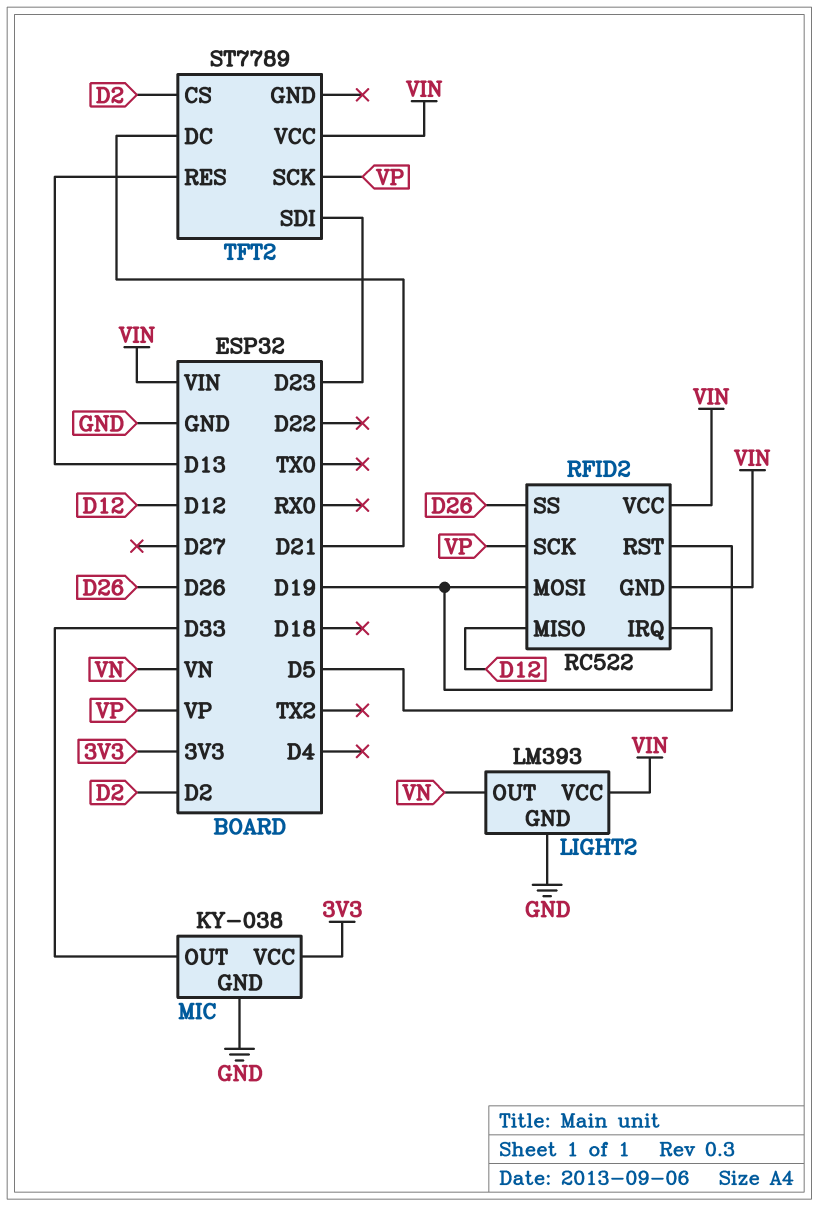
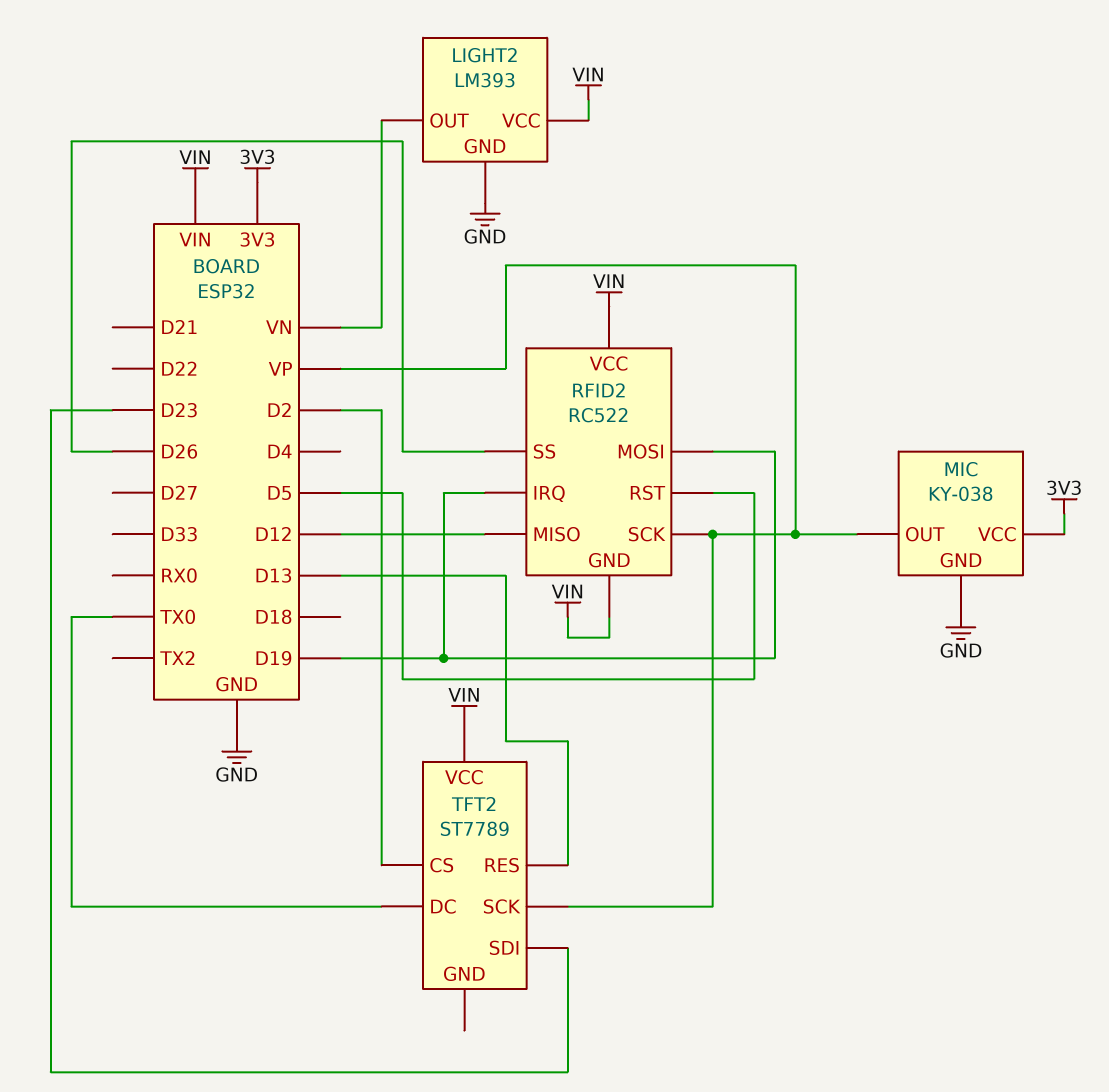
MIC pin OUT: D33 -> VP
TFT2 pin DC: D21 -> TX0

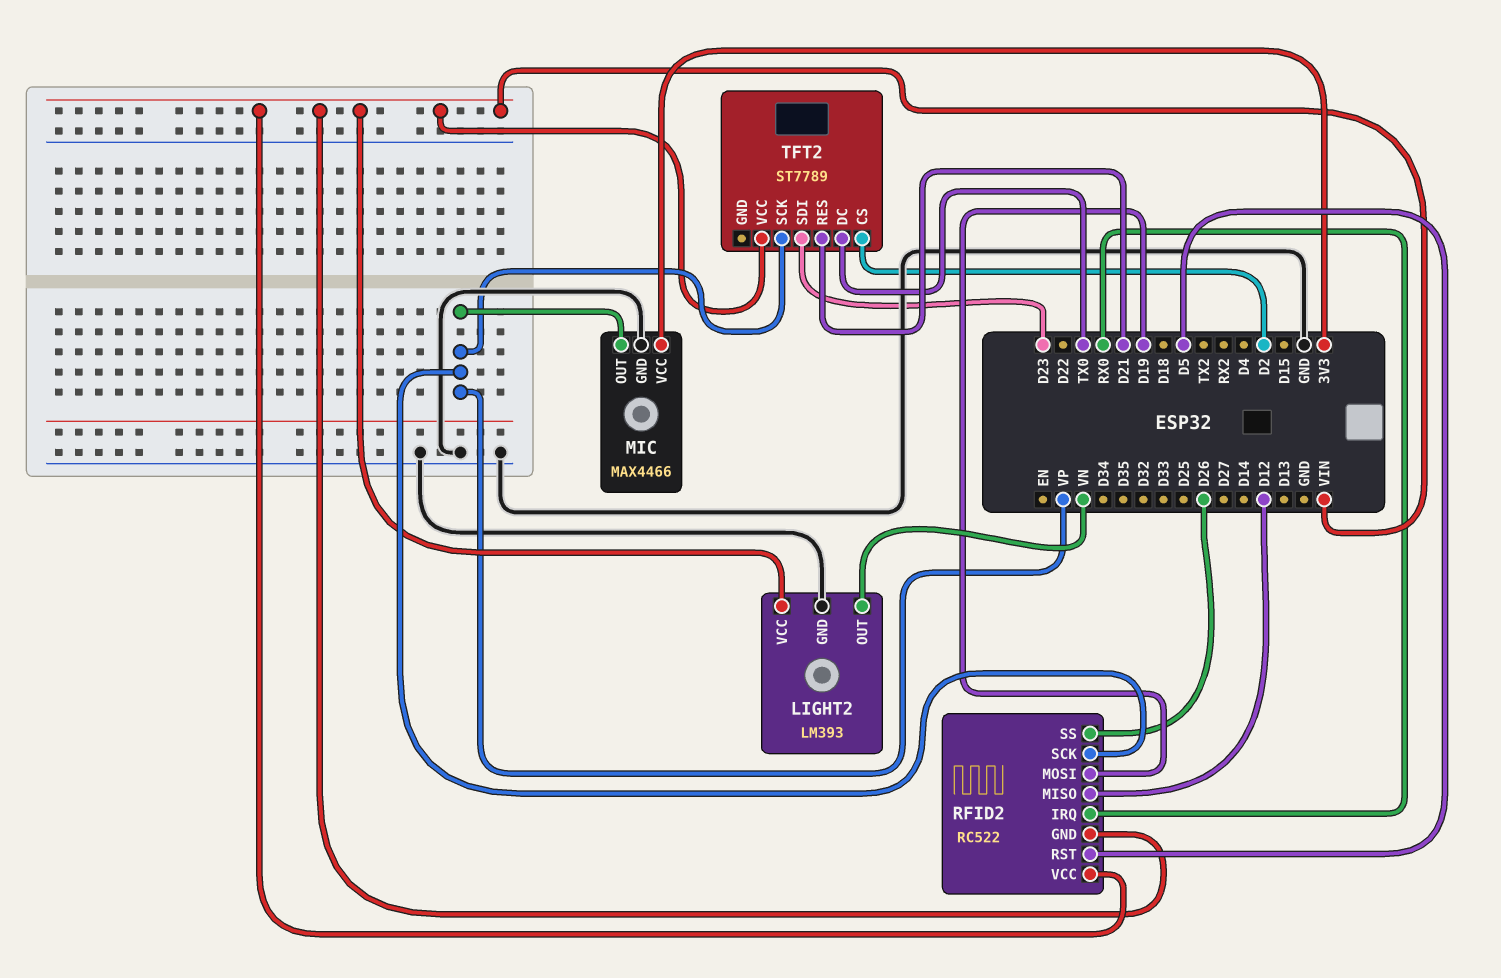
MIC: KY-038 -> MAX4466
RFID2 pin IRQ: D19 -> RX0
TFT2 pin RES: D13 -> D21

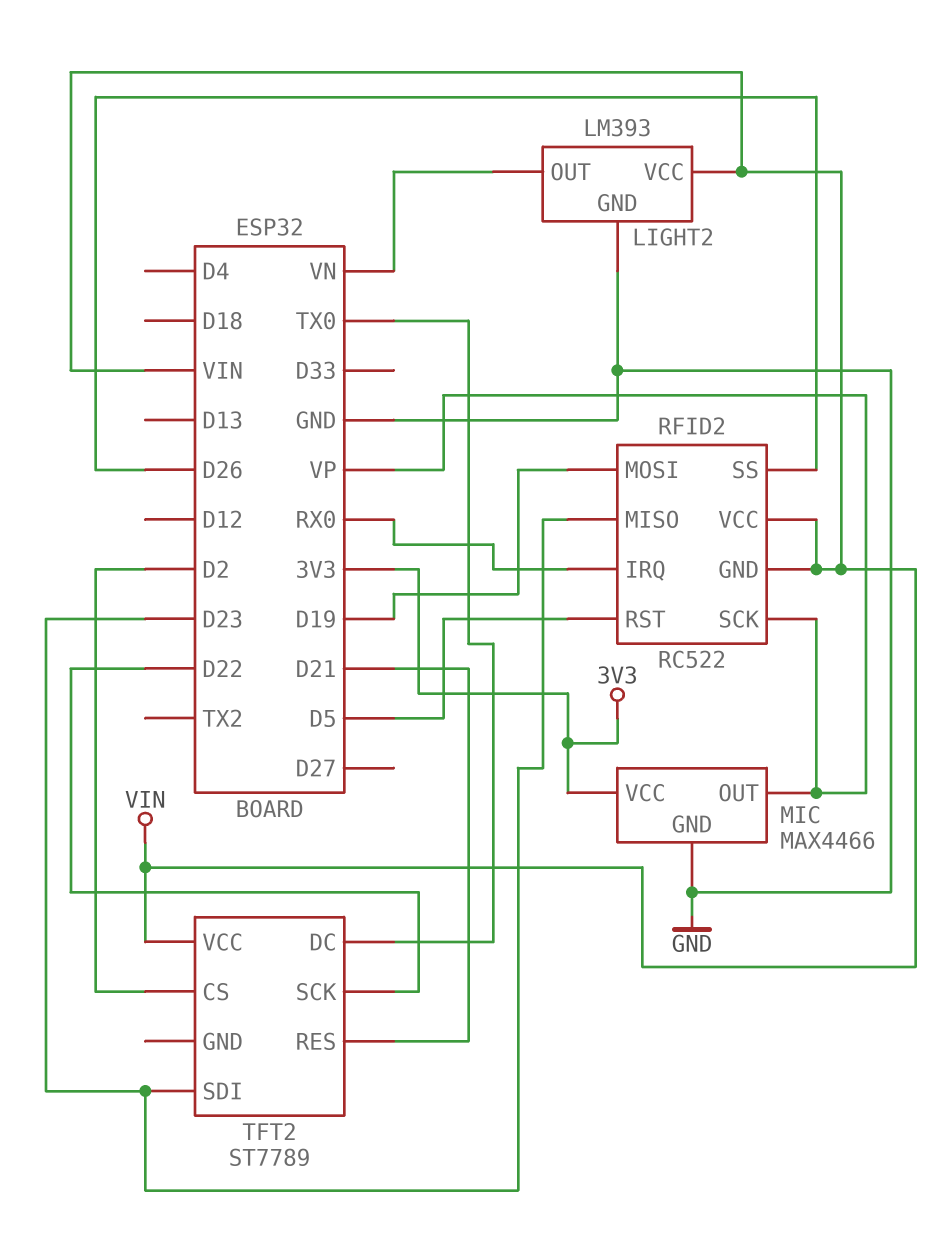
RFID2 pin MISO: D12 -> D23
TFT2 pin SCK: VP -> D22

